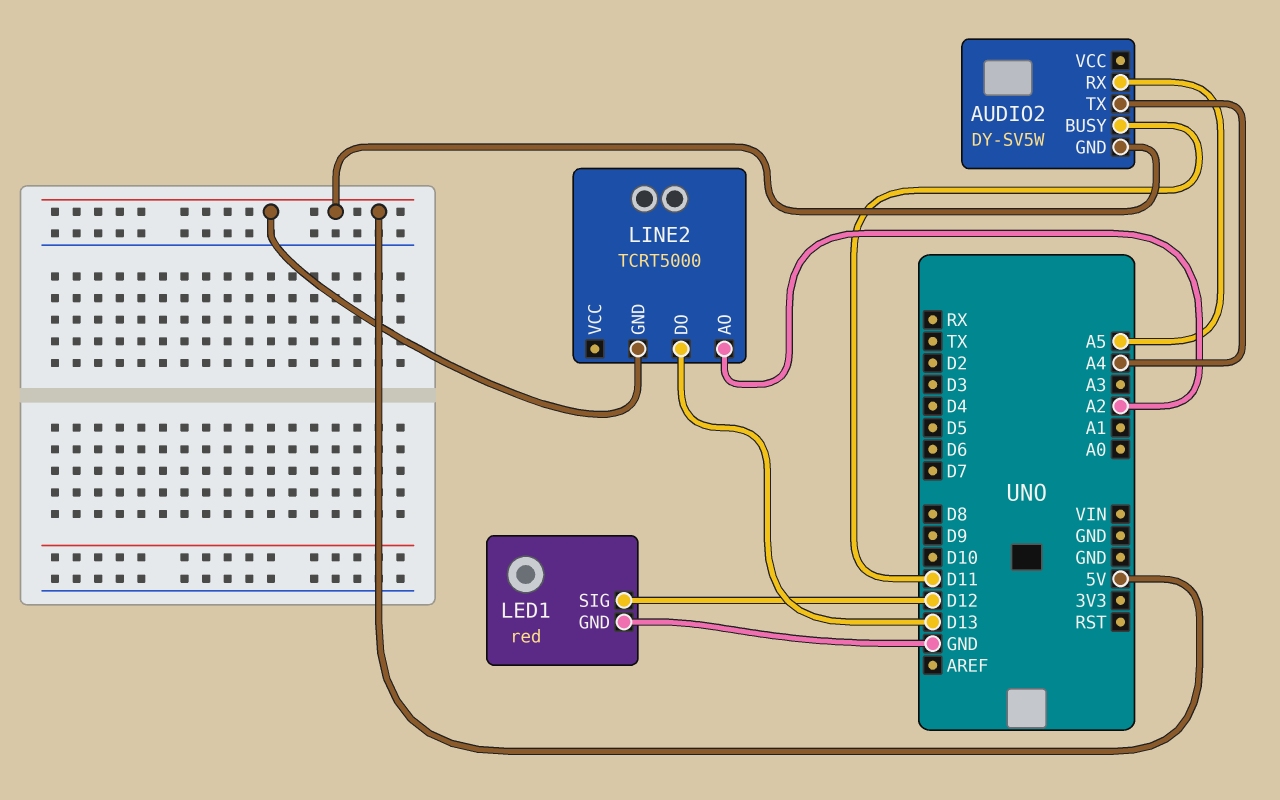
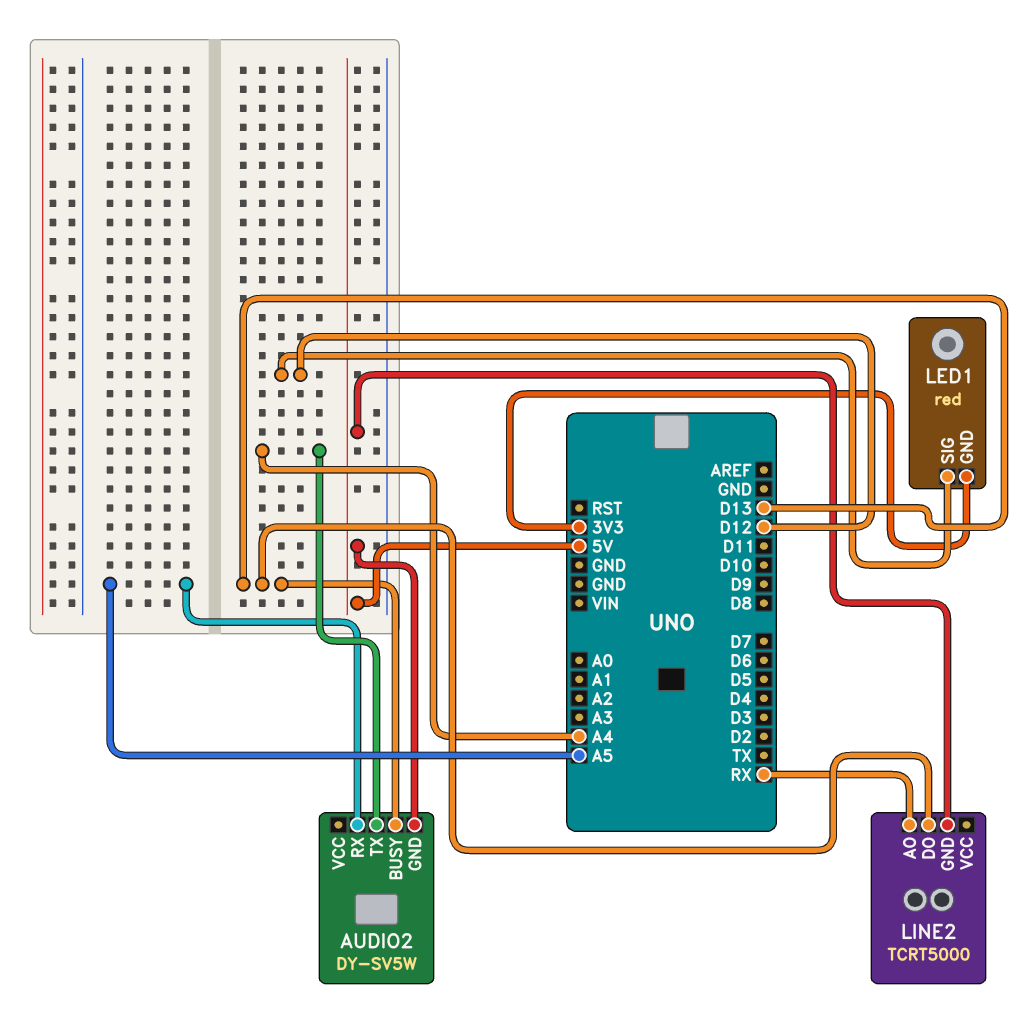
AUDIO2 pin BUSY: D11 -> D13
LED1 pin GND: GND -> 3V3
LINE2 pin AO: A2 -> RX

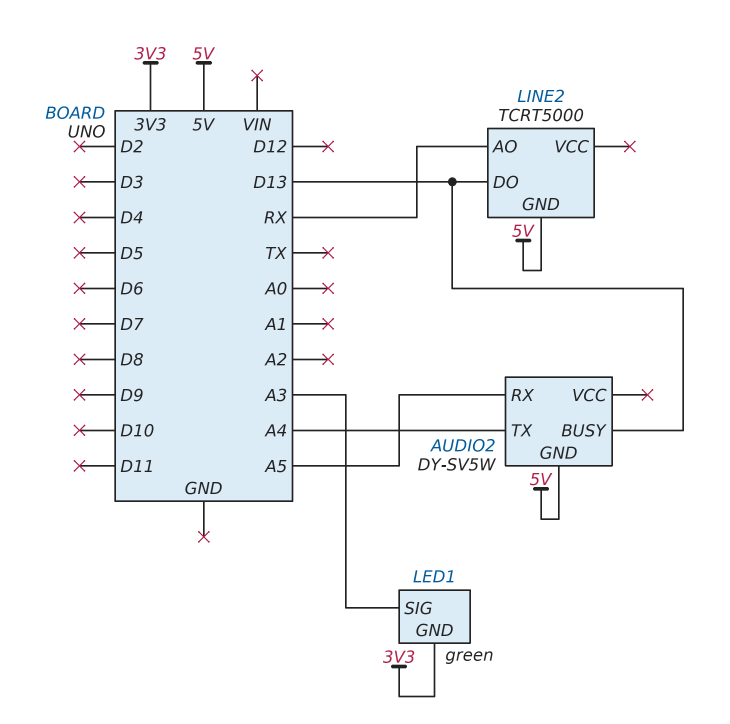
LED1: red -> green
LED1 pin SIG: D12 -> A3

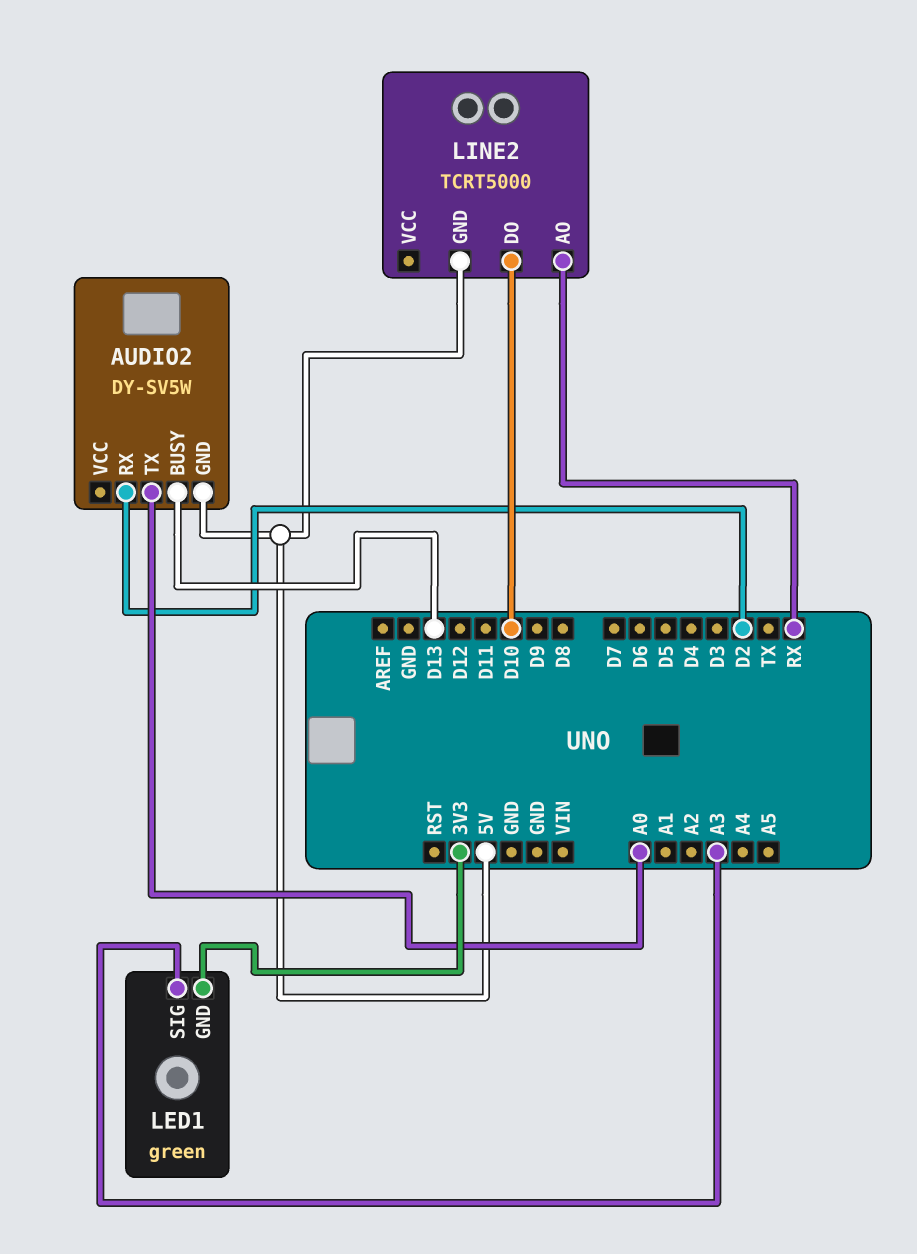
AUDIO2 pin RX: A5 -> D2
AUDIO2 pin TX: A4 -> A0
LINE2 pin DO: D13 -> D10

